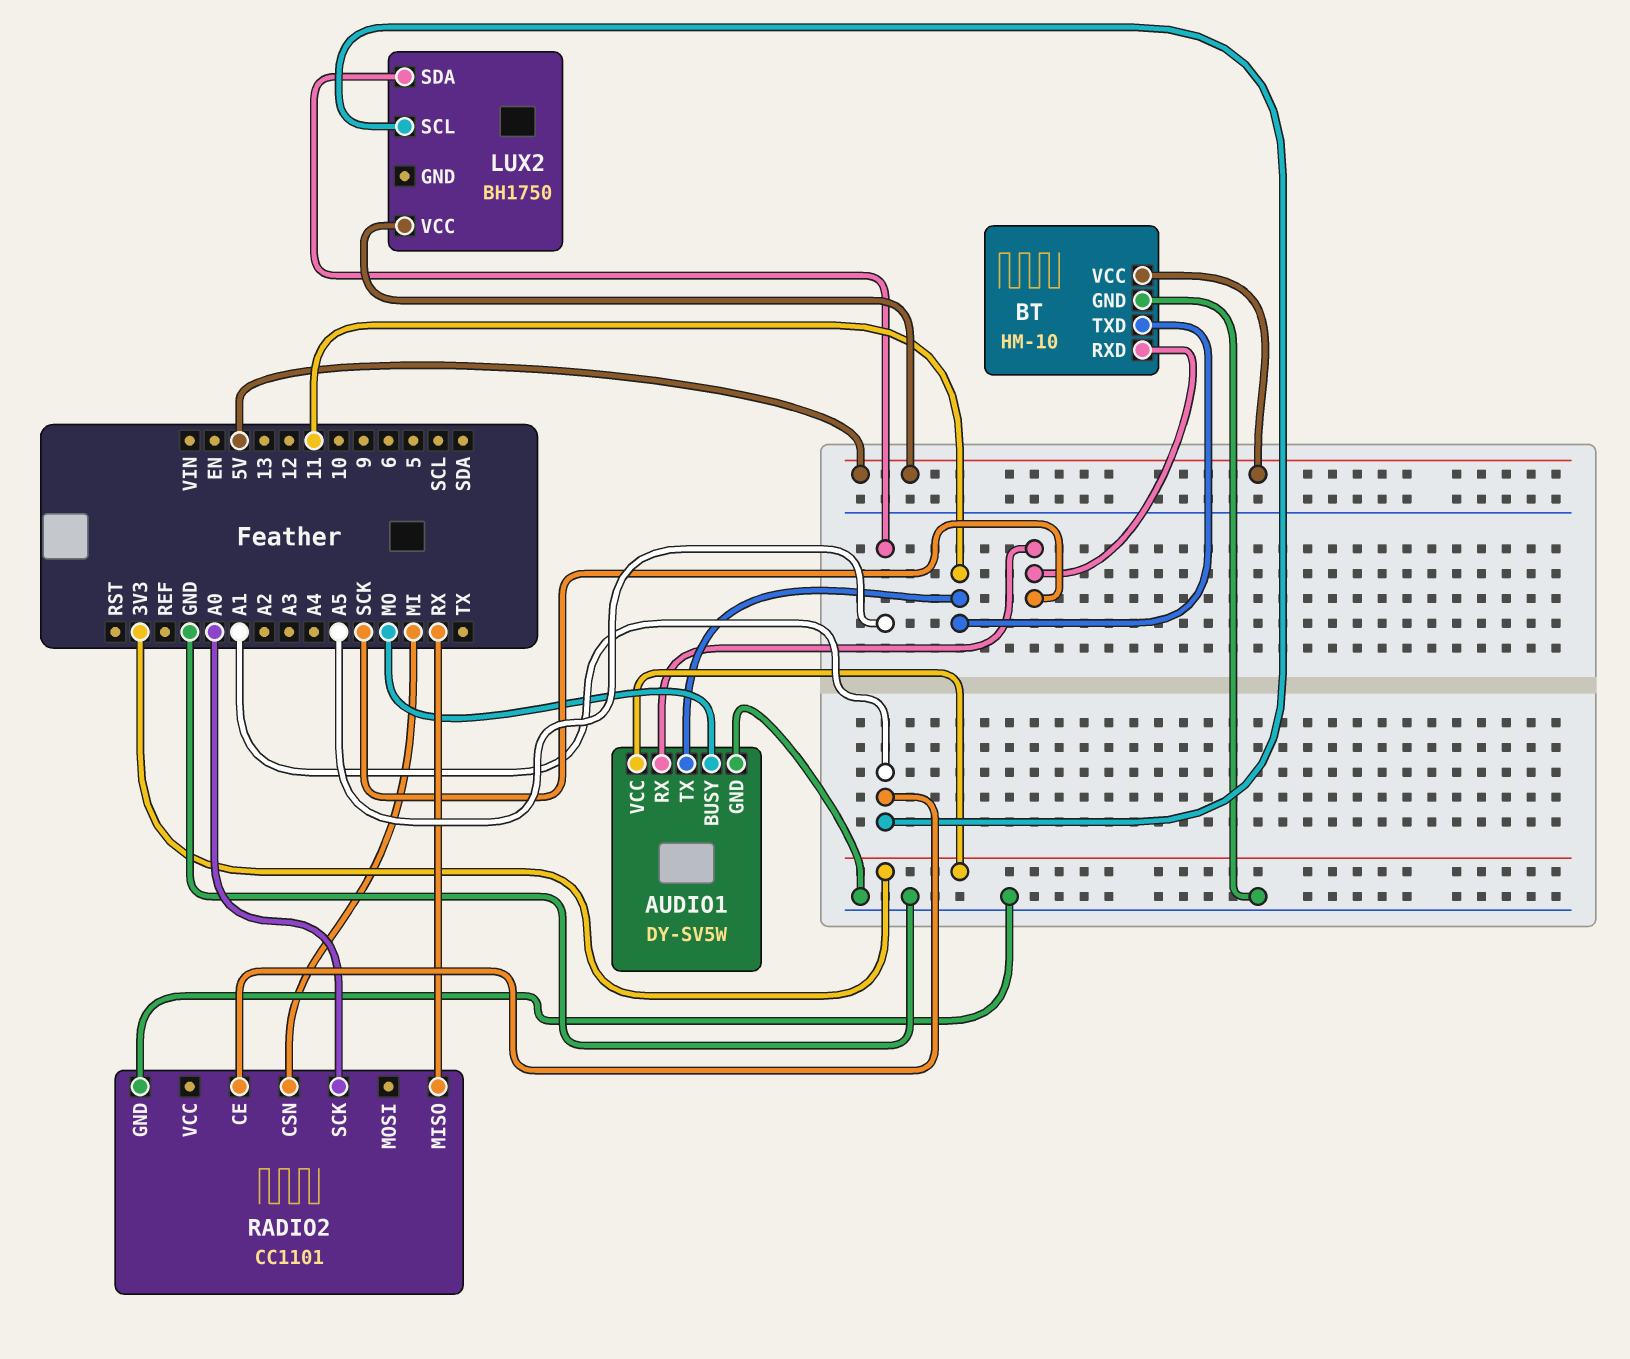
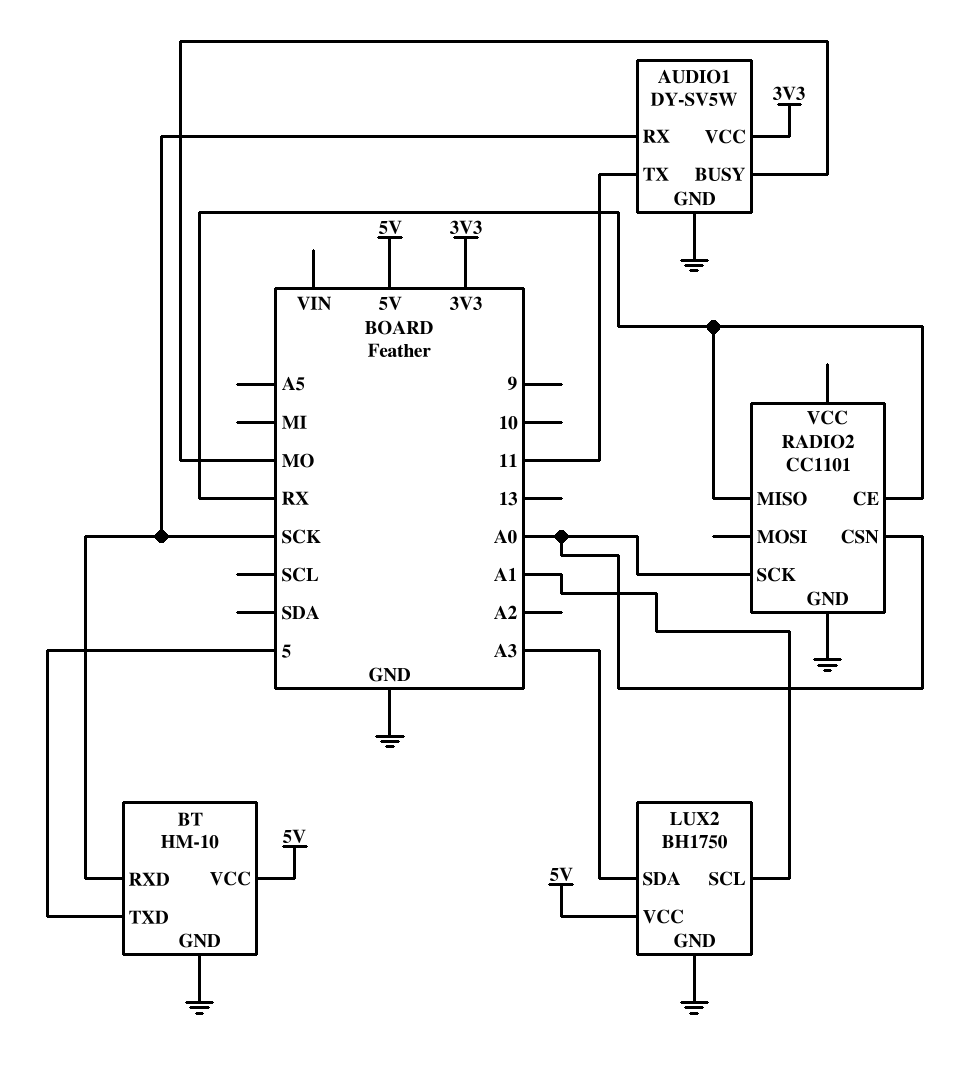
BT pin TXD: 11 -> 5
LUX2 pin GND: none -> GND
LUX2 pin SDA: A5 -> A3
RADIO2 pin CE: A1 -> RX
RADIO2 pin CSN: MI -> A0

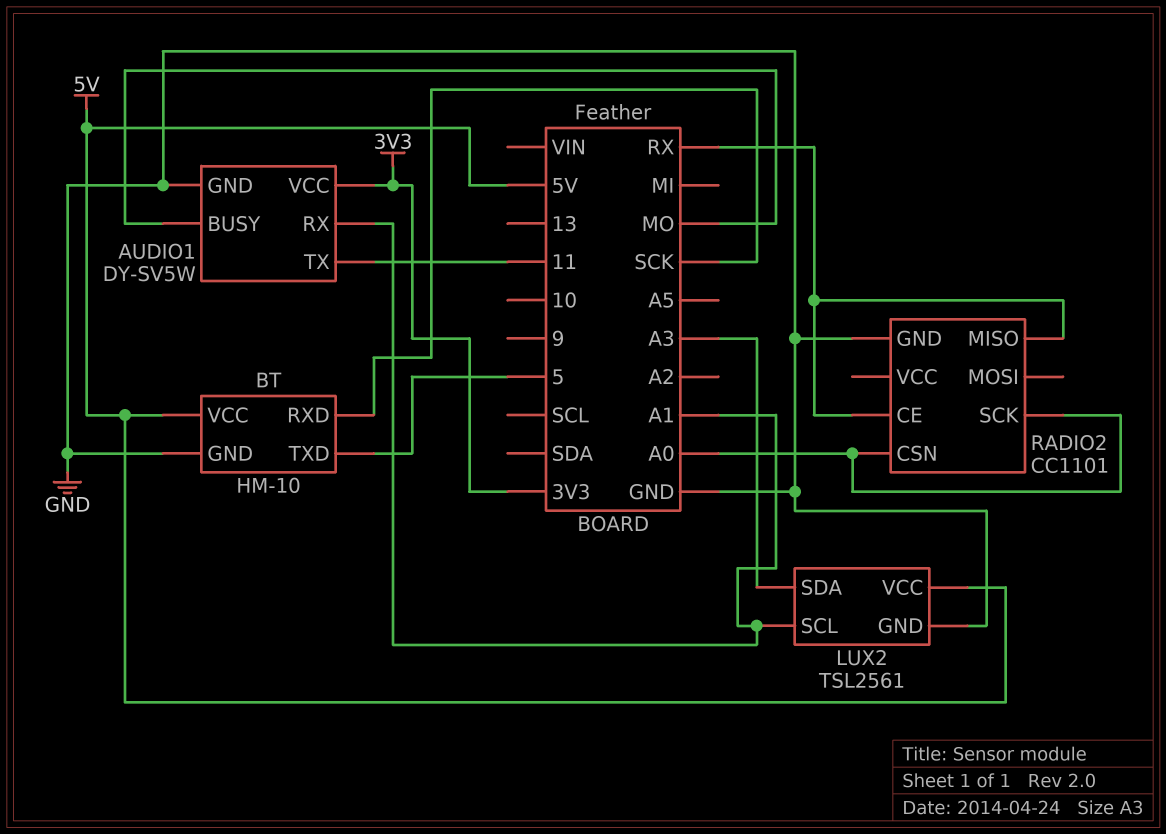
AUDIO1 pin RX: SCK -> A1
LUX2: BH1750 -> TSL2561

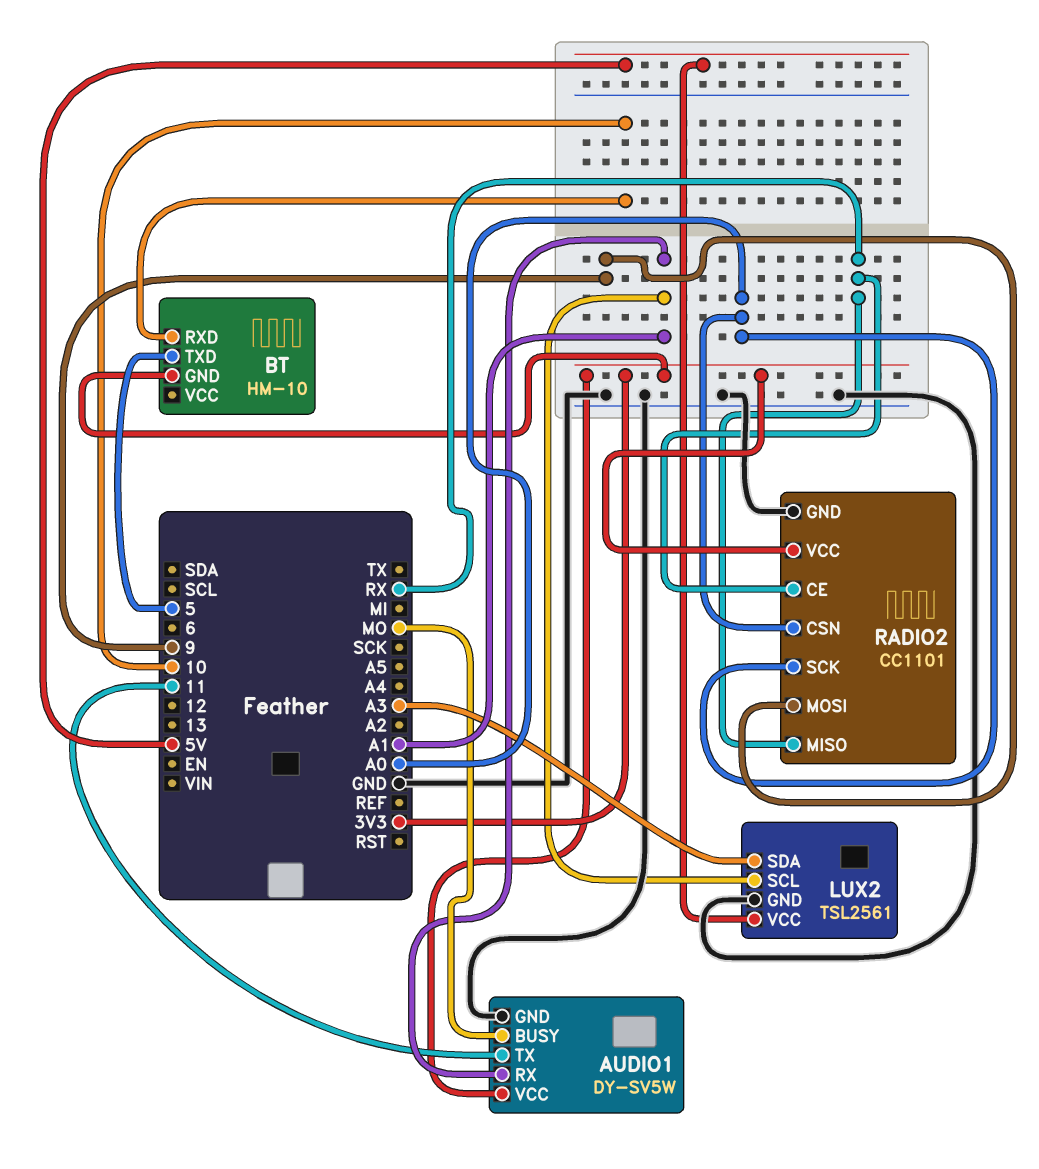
BT pin GND: GND -> 3V3
BT pin RXD: SCK -> 10
BT pin VCC: 5V -> none
RADIO2 pin MOSI: none -> 9
RADIO2 pin VCC: none -> 3V3

